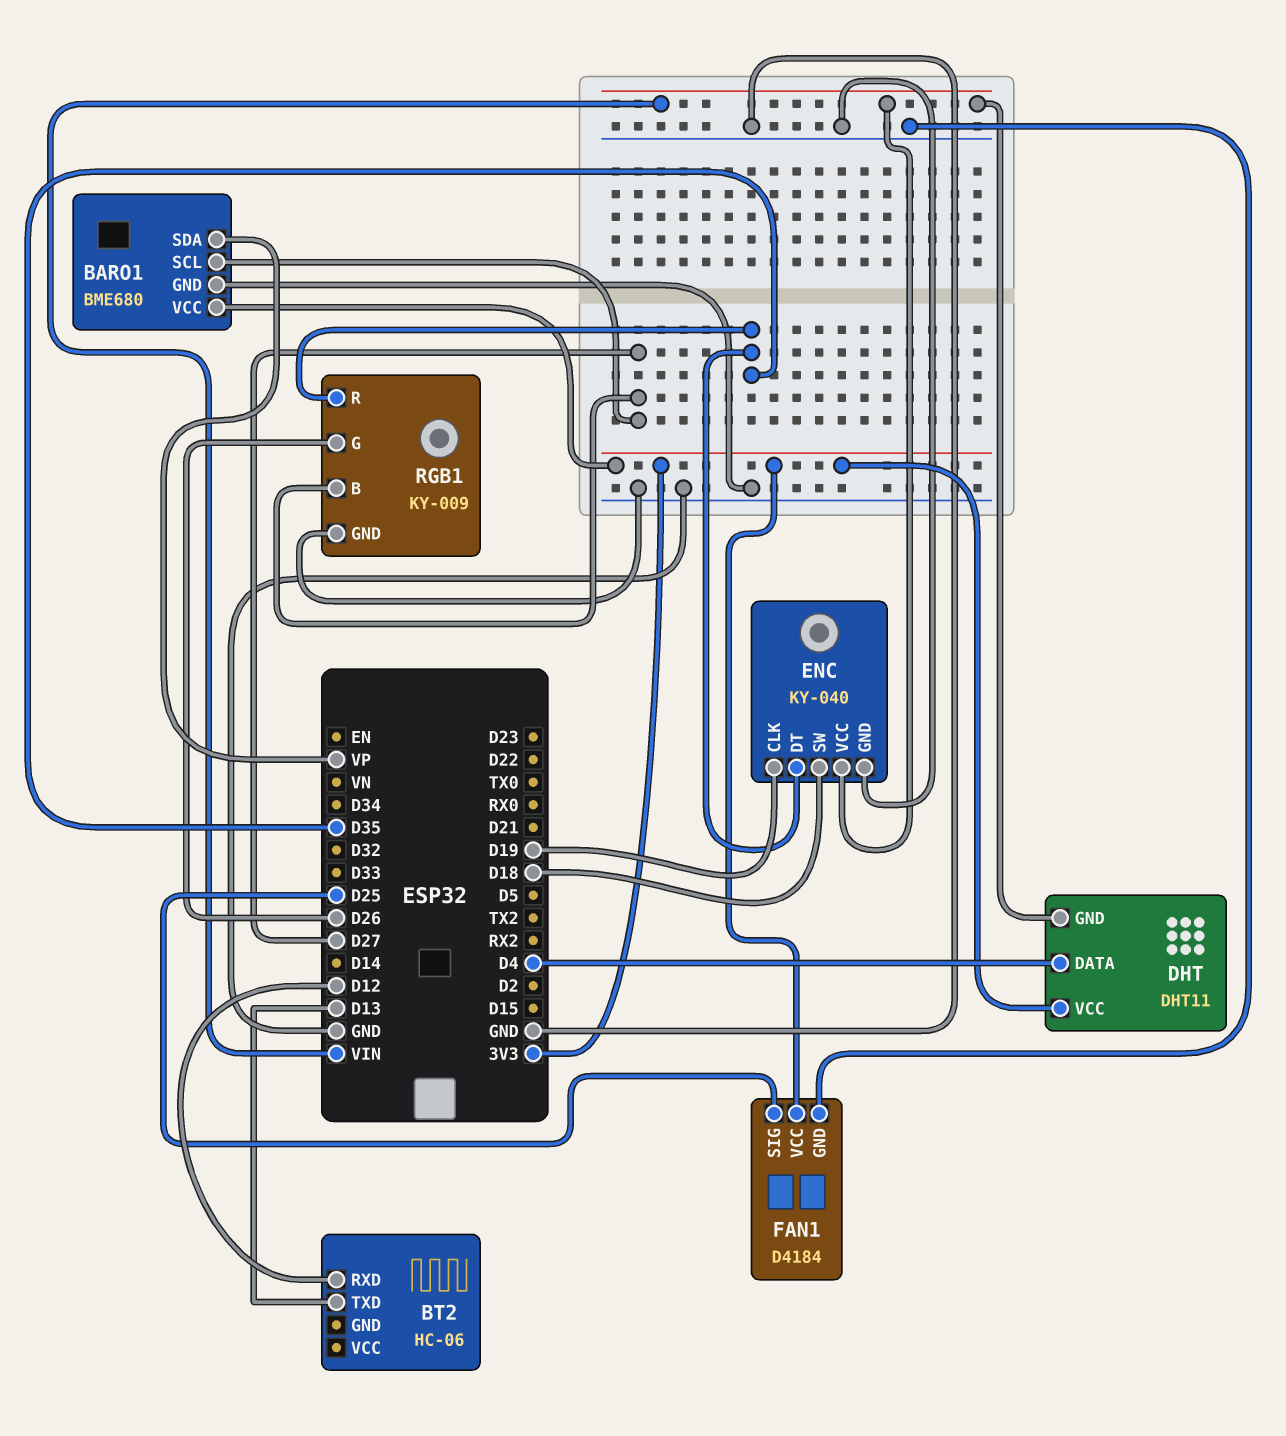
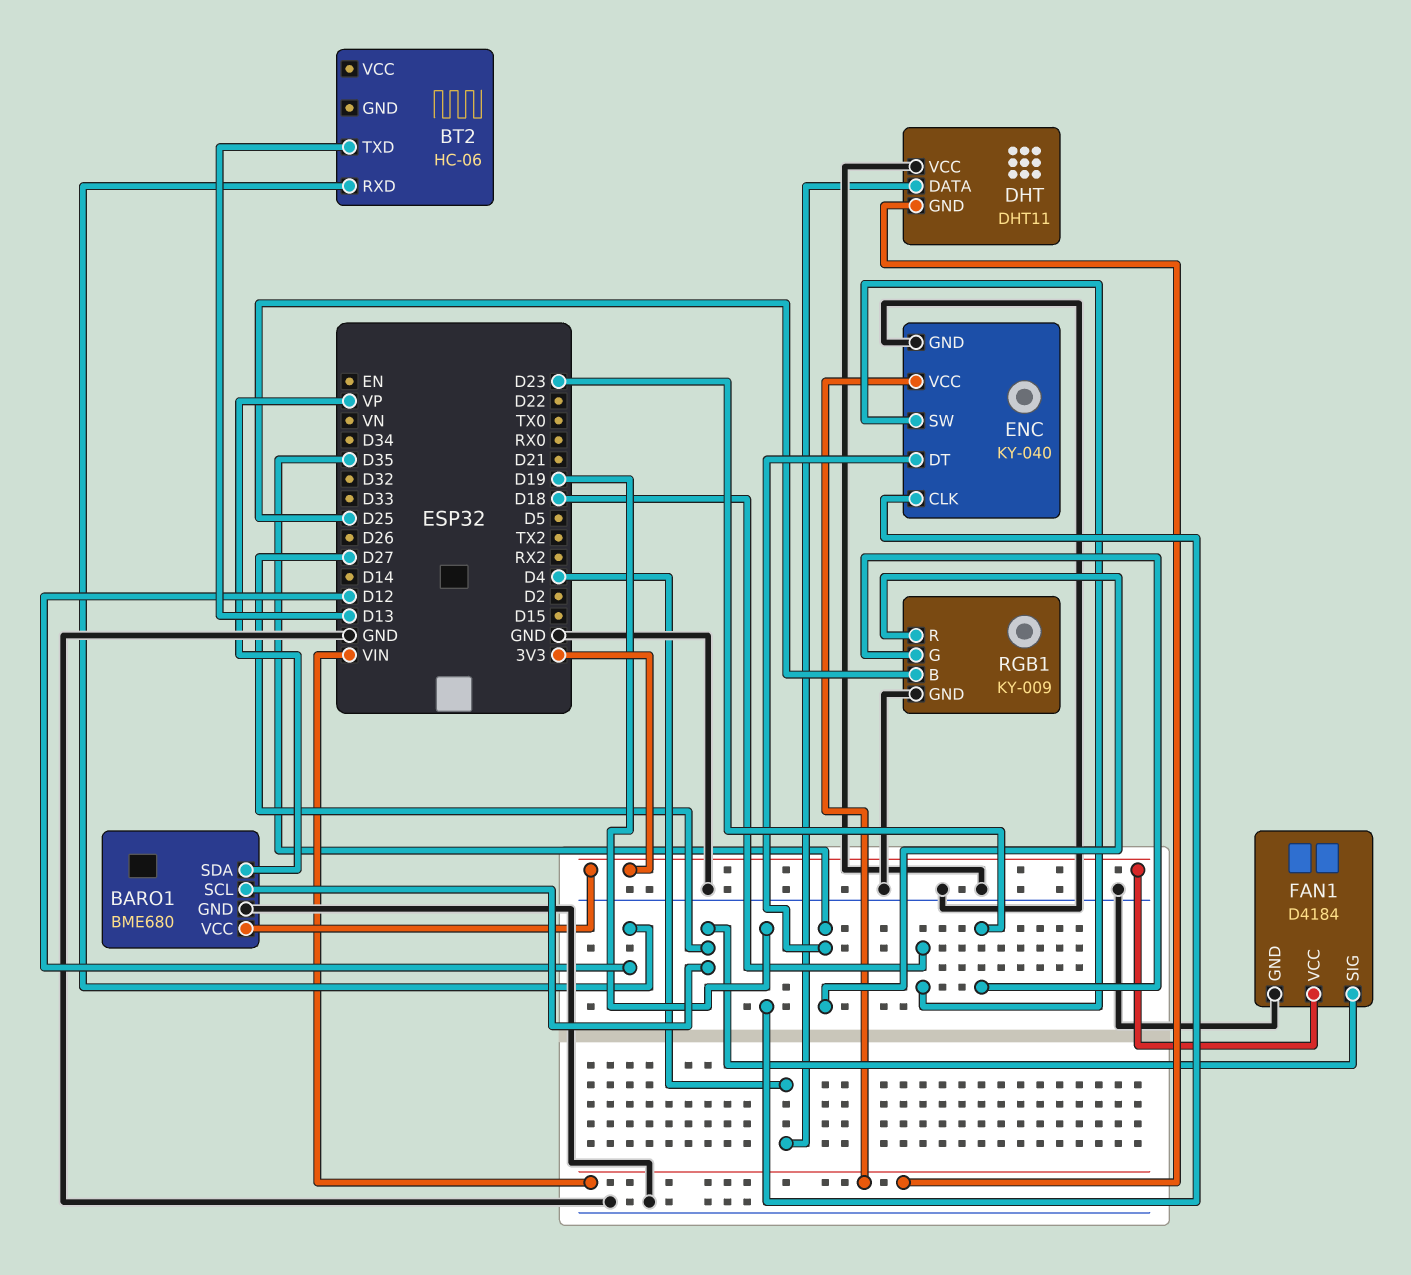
DHT pin VCC: 3V3 -> GND
FAN1 pin SIG: D25 -> D27
RGB1 pin B: D27 -> D25
RGB1 pin G: D26 -> D23

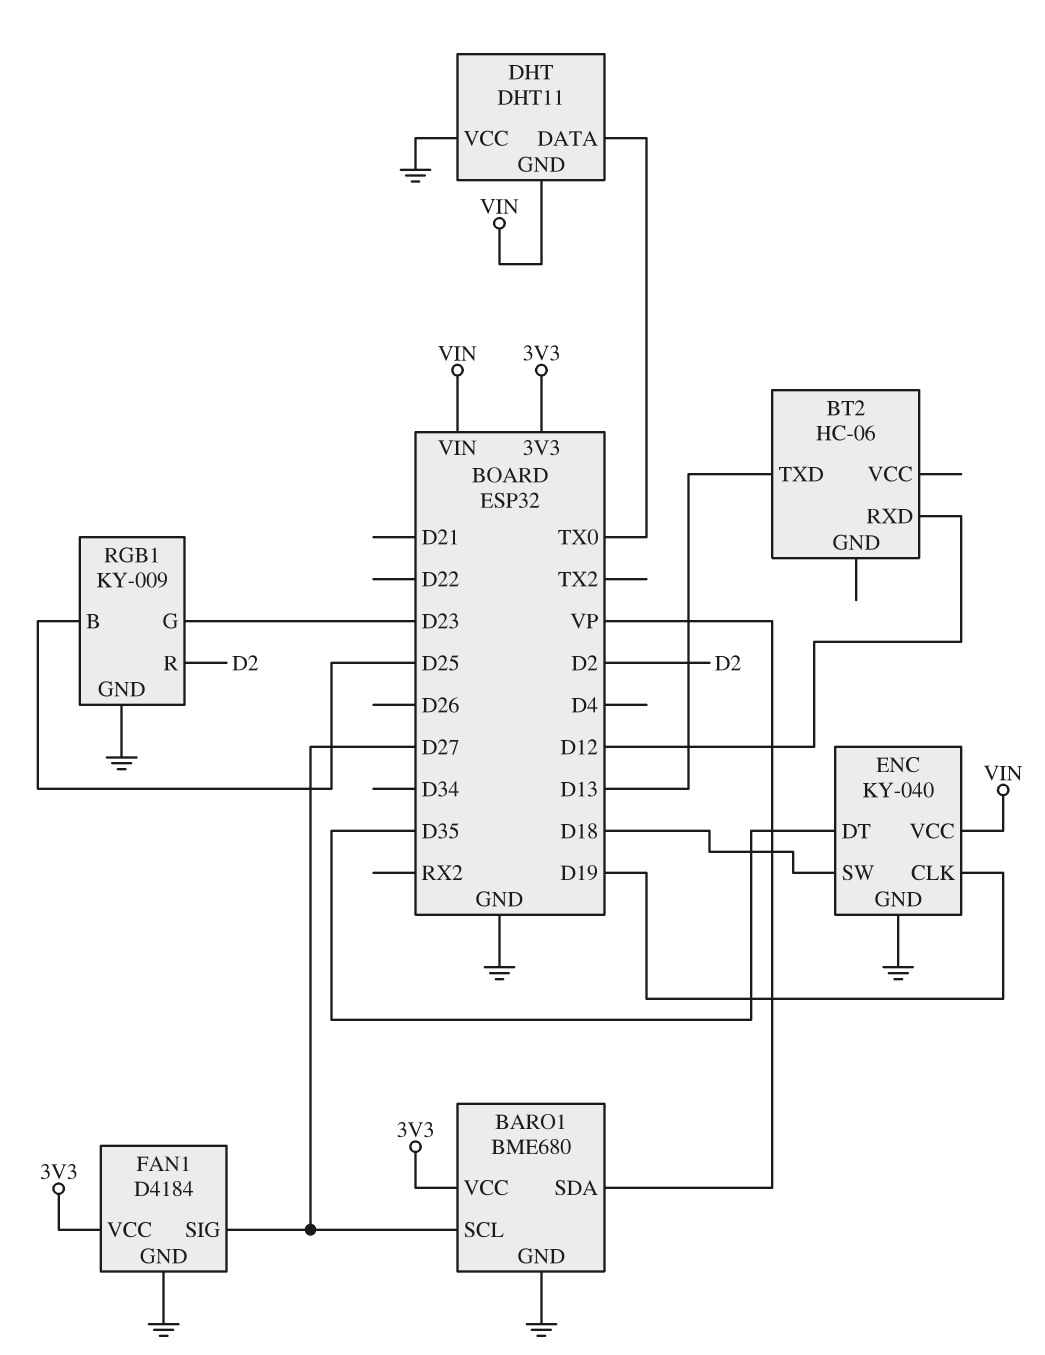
DHT pin DATA: D4 -> TX0
RGB1 pin R: D35 -> D2

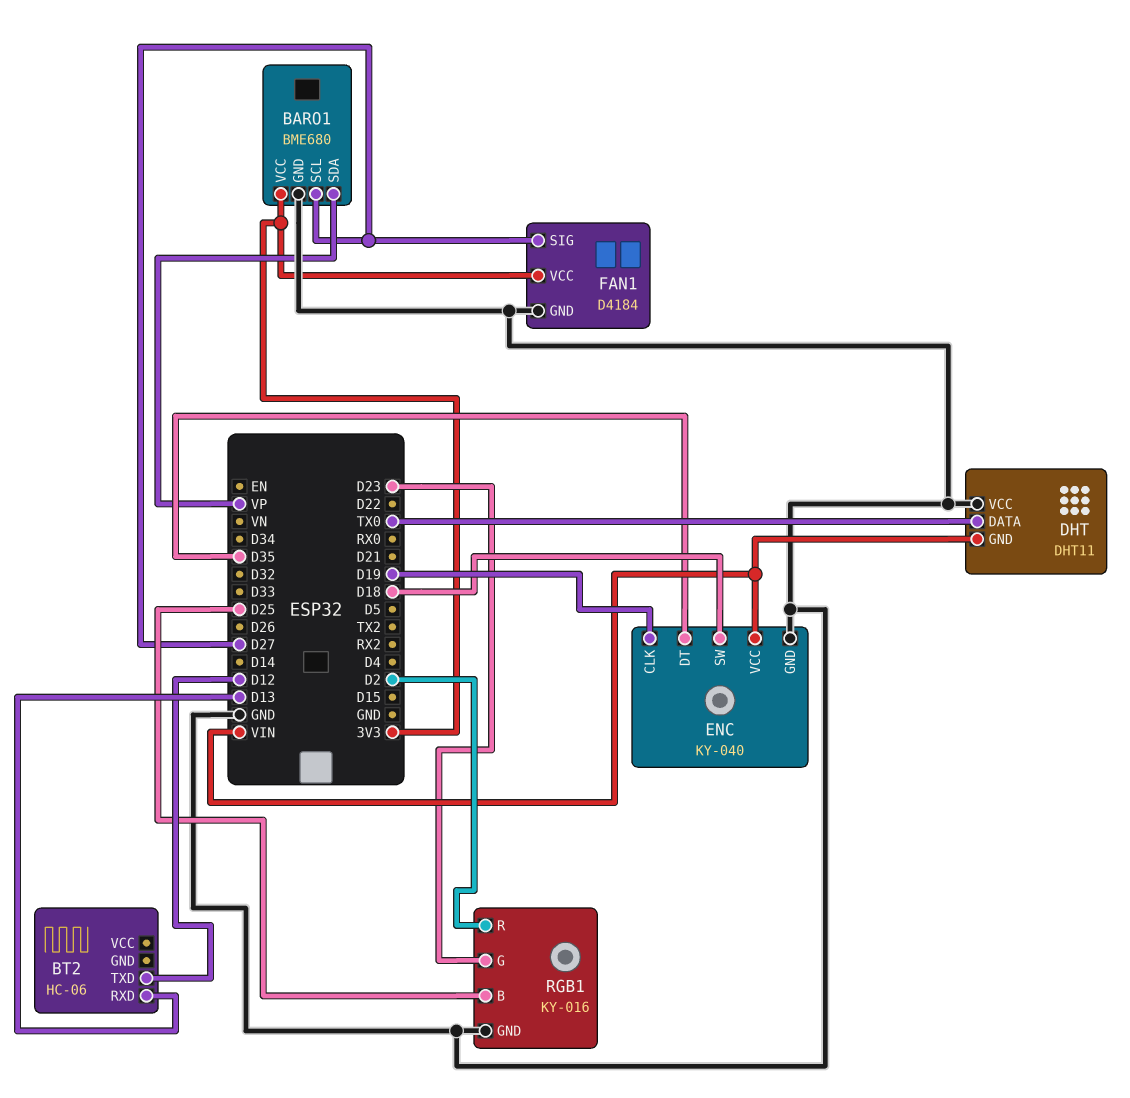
BT2 pin RXD: D12 -> D13
BT2 pin TXD: D13 -> D12
RGB1: KY-009 -> KY-016

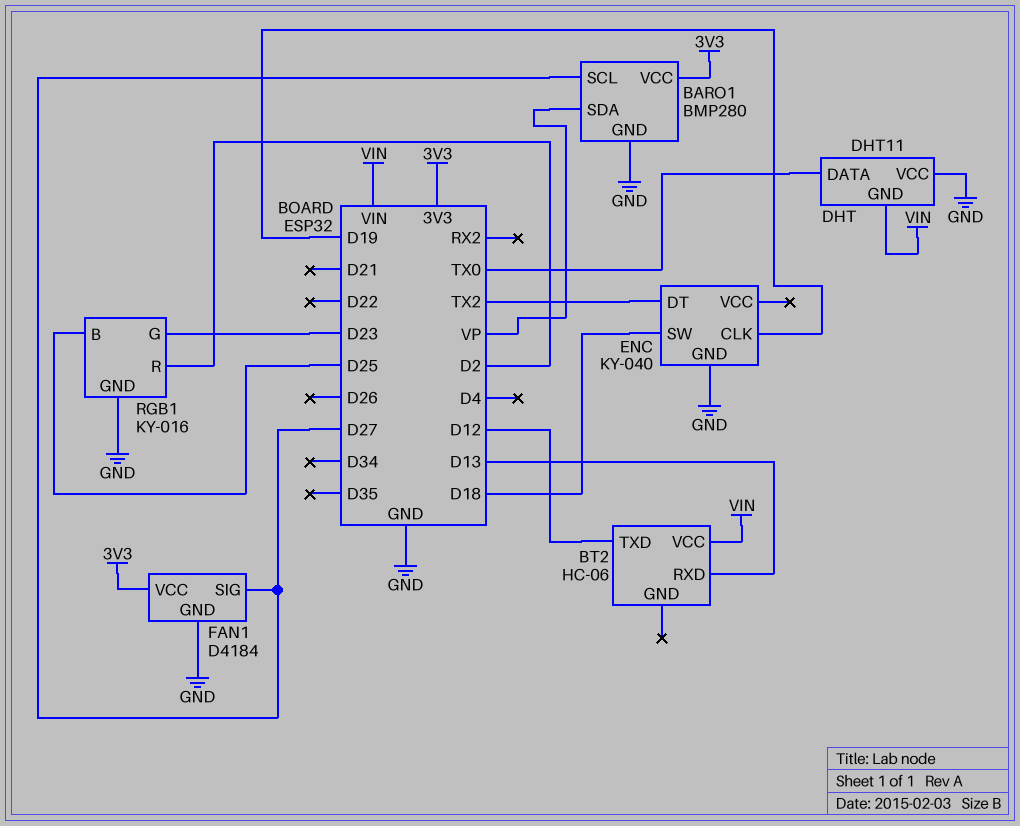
BARO1: BME680 -> BMP280
BT2 pin VCC: none -> VIN
ENC pin DT: D35 -> TX2
ENC pin VCC: VIN -> none

